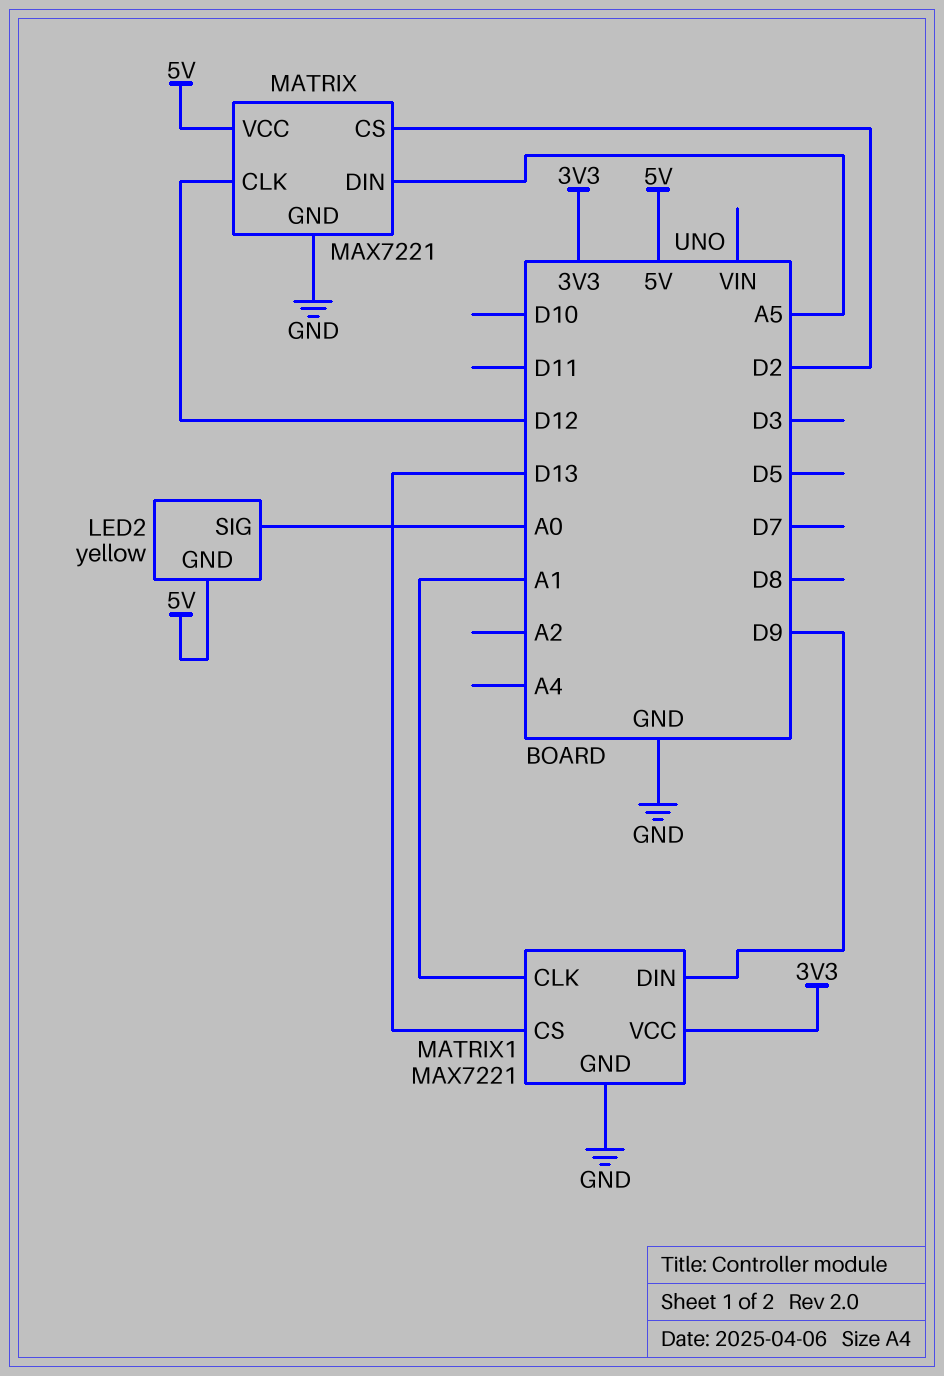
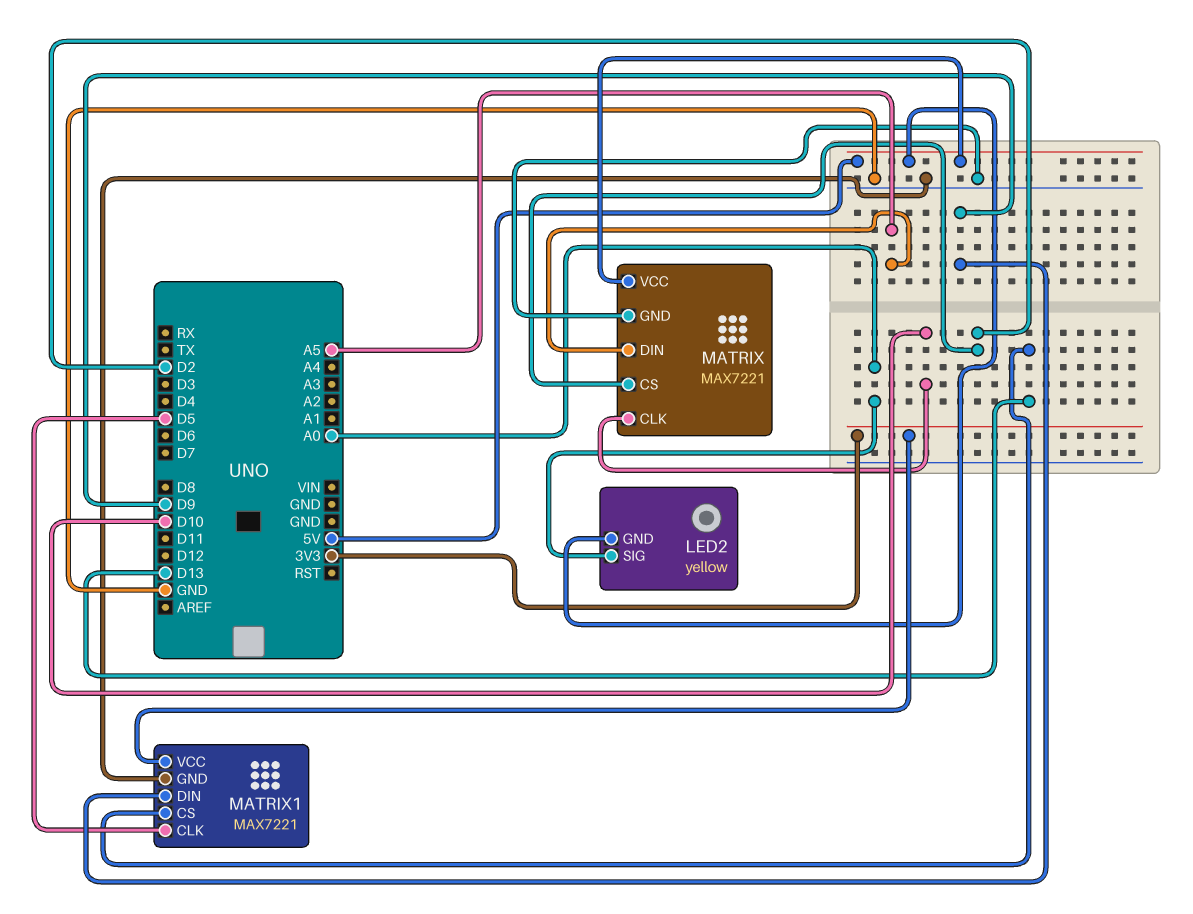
MATRIX pin CLK: D12 -> D10
MATRIX1 pin CLK: A1 -> D5

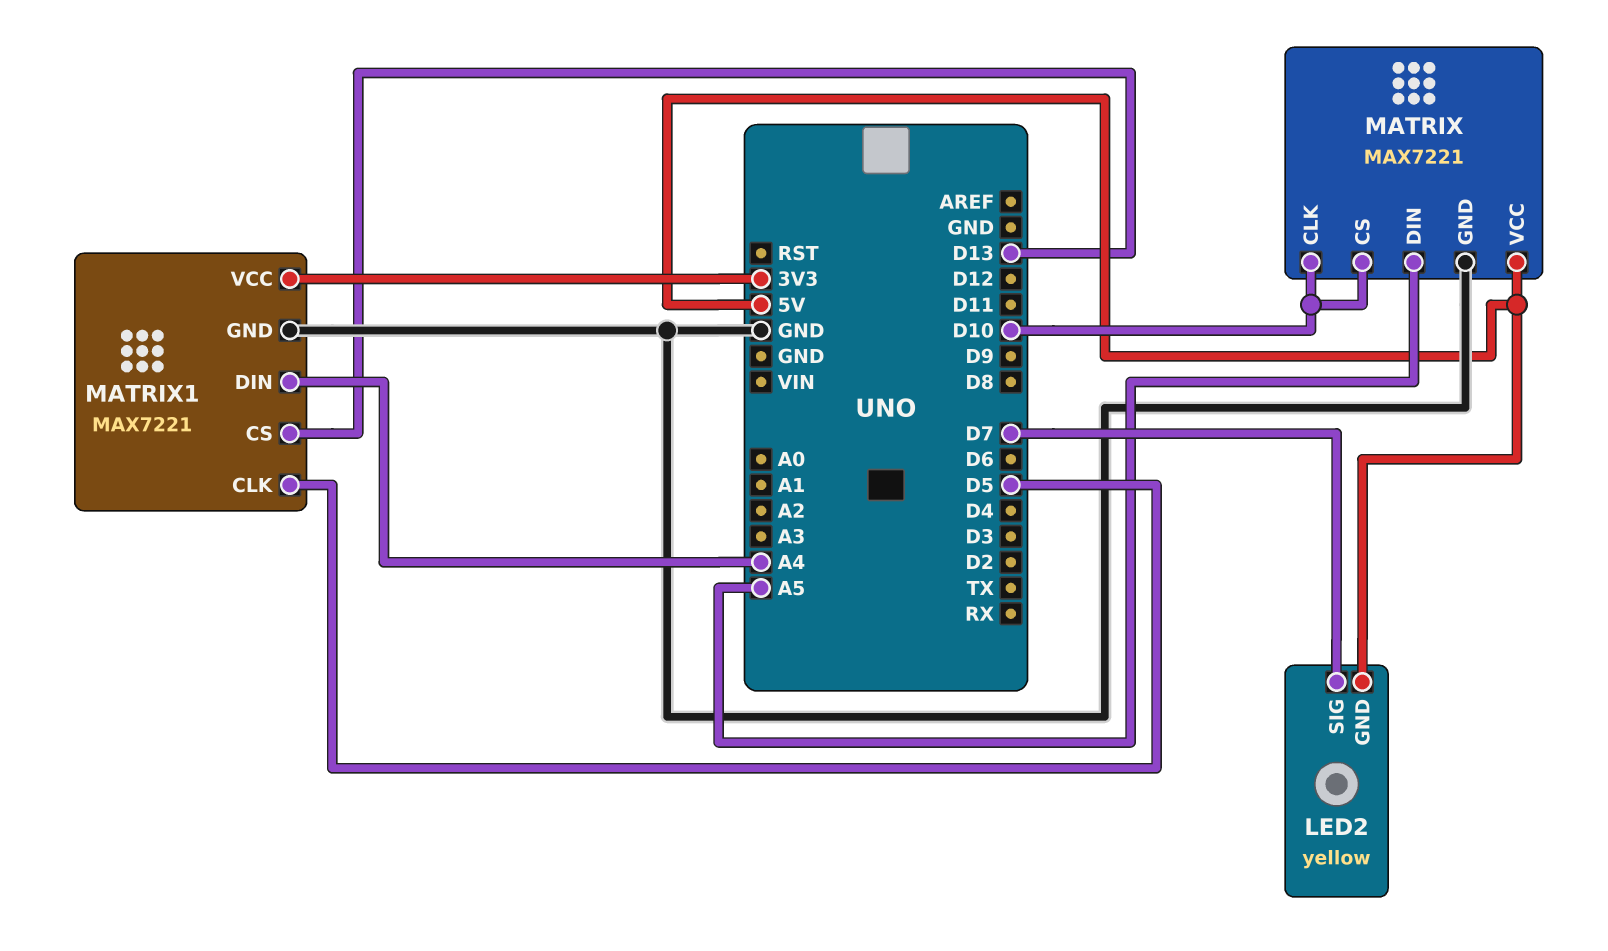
LED2 pin SIG: A0 -> D7
MATRIX pin CS: D2 -> D10
MATRIX1 pin DIN: D9 -> A4

